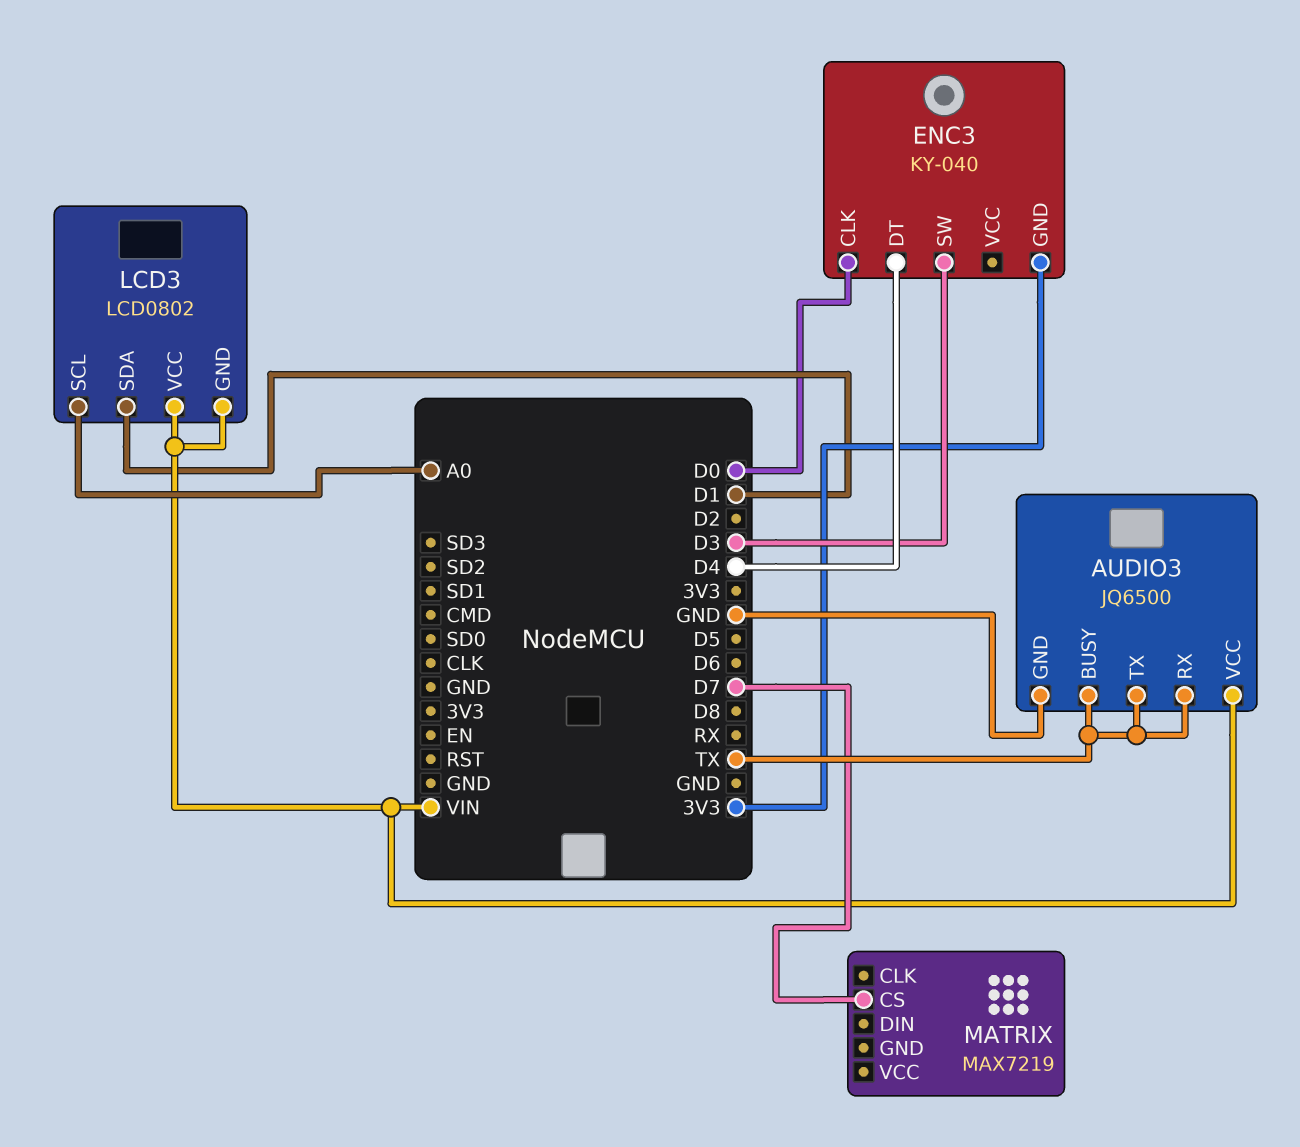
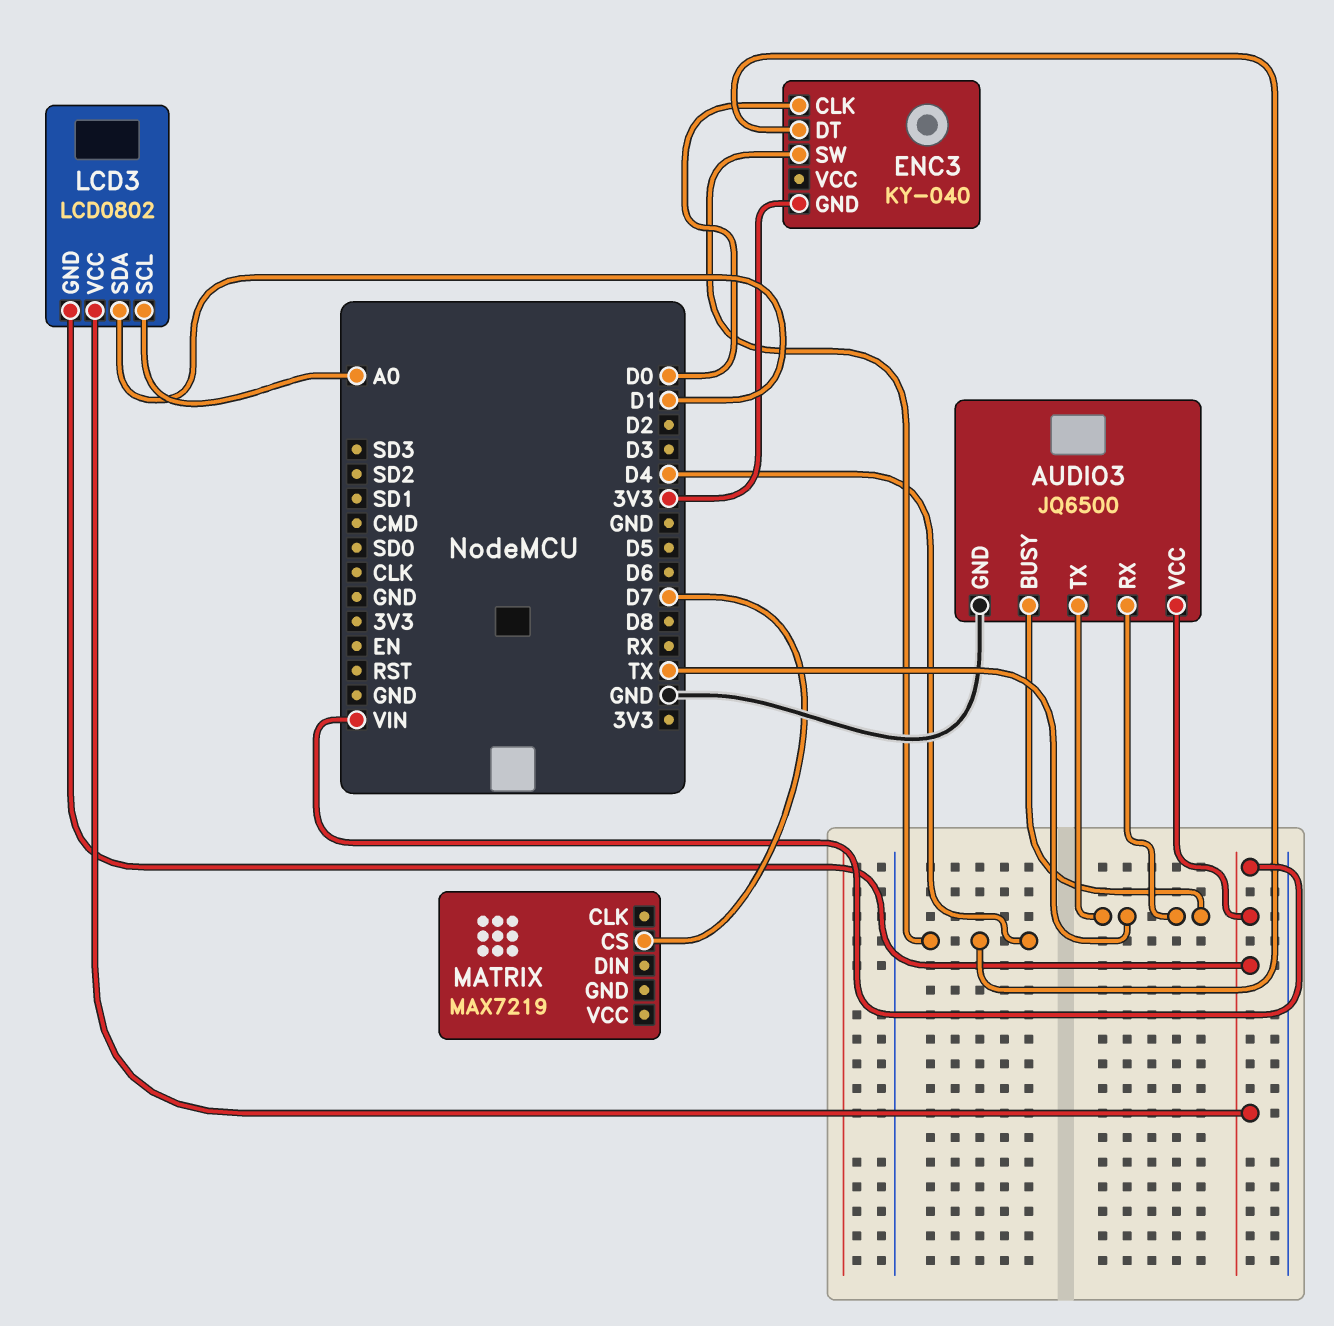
ENC3 pin SW: D3 -> D4

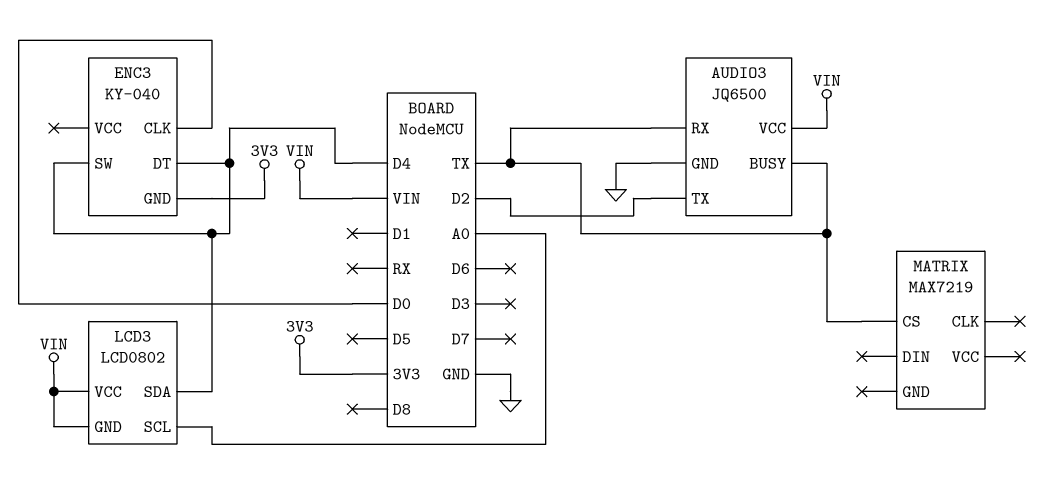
AUDIO3 pin TX: TX -> D2
LCD3 pin SDA: D1 -> D4
MATRIX pin CS: D7 -> TX

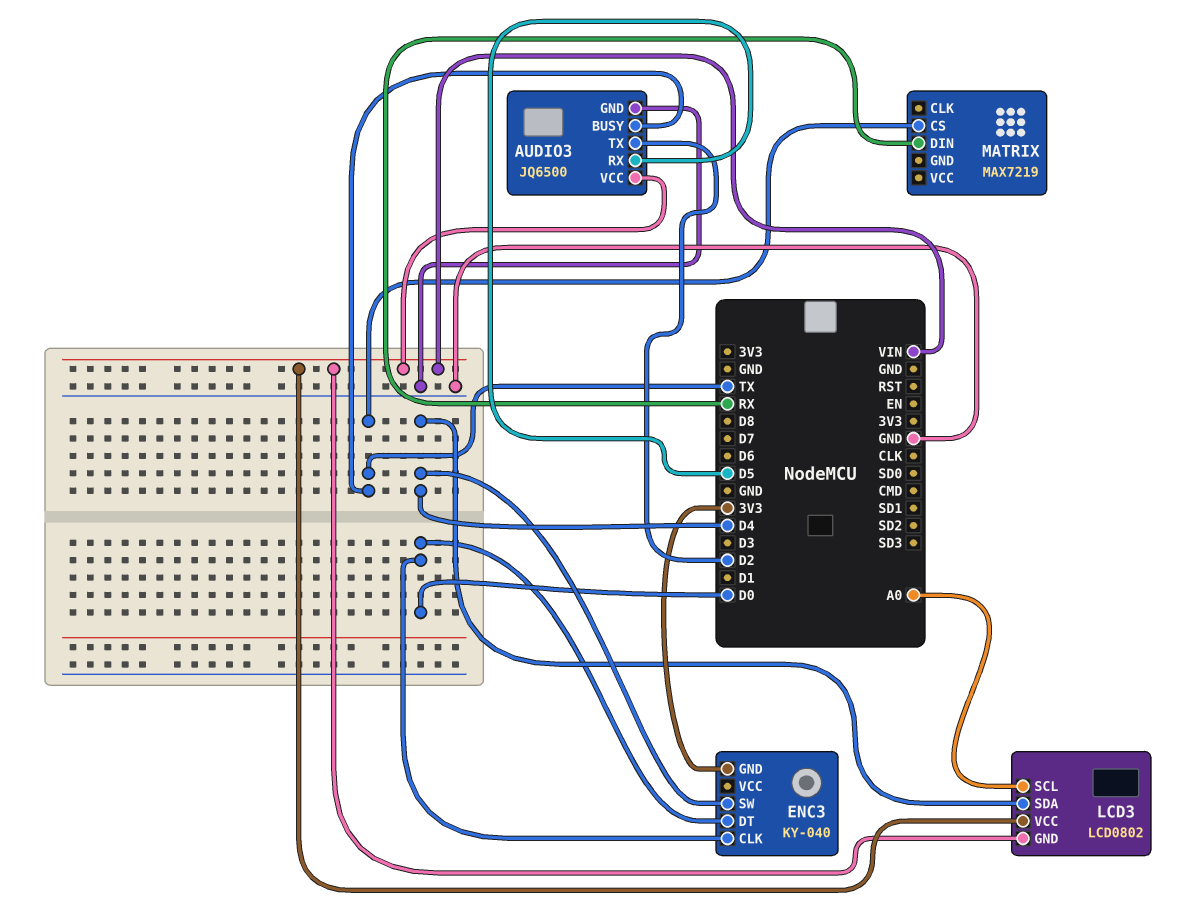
AUDIO3 pin RX: TX -> D5
ENC3 pin DT: D4 -> D0
MATRIX pin DIN: none -> RX

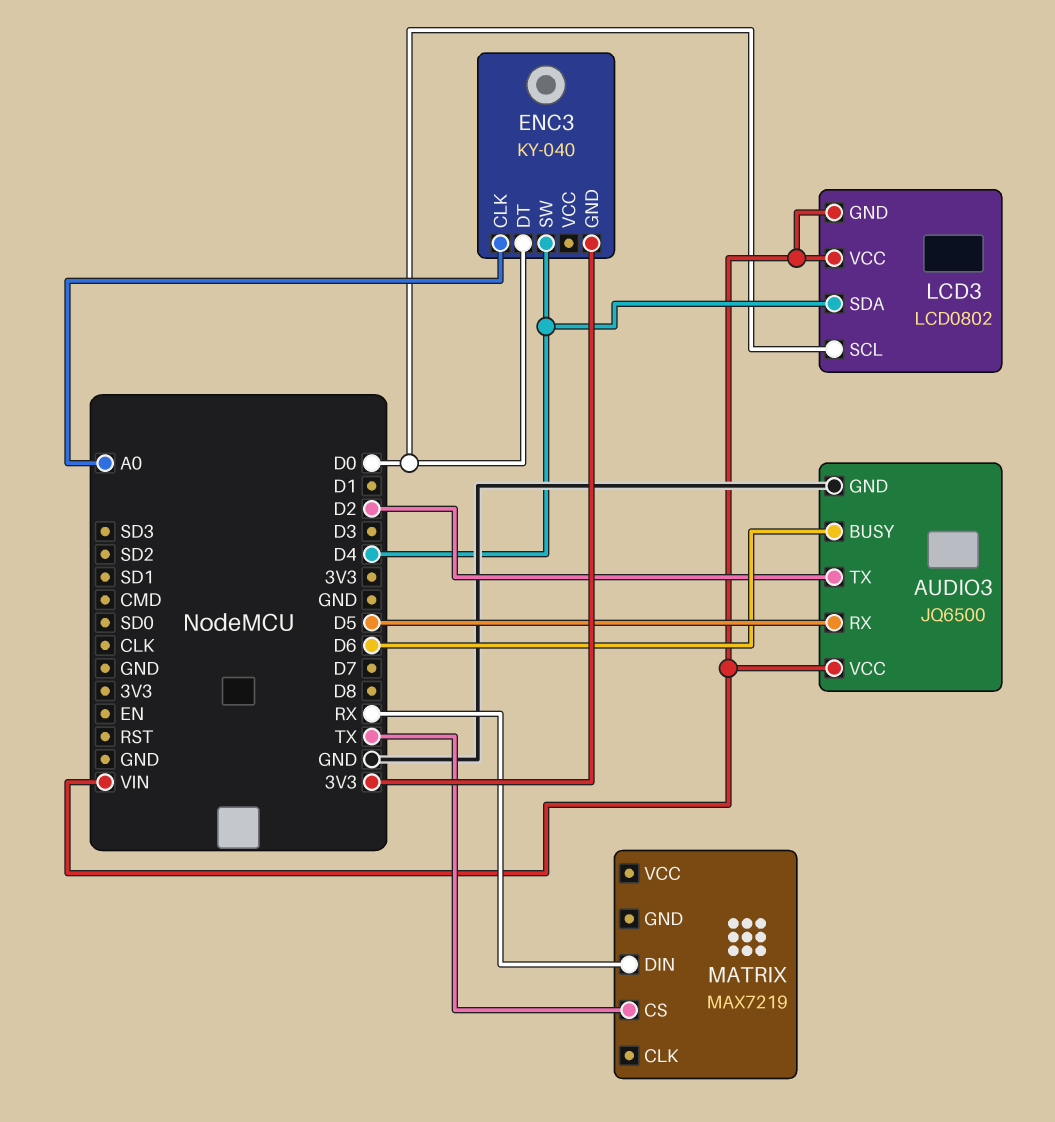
AUDIO3 pin BUSY: TX -> D6
ENC3 pin CLK: D0 -> A0
LCD3 pin SCL: A0 -> D0

